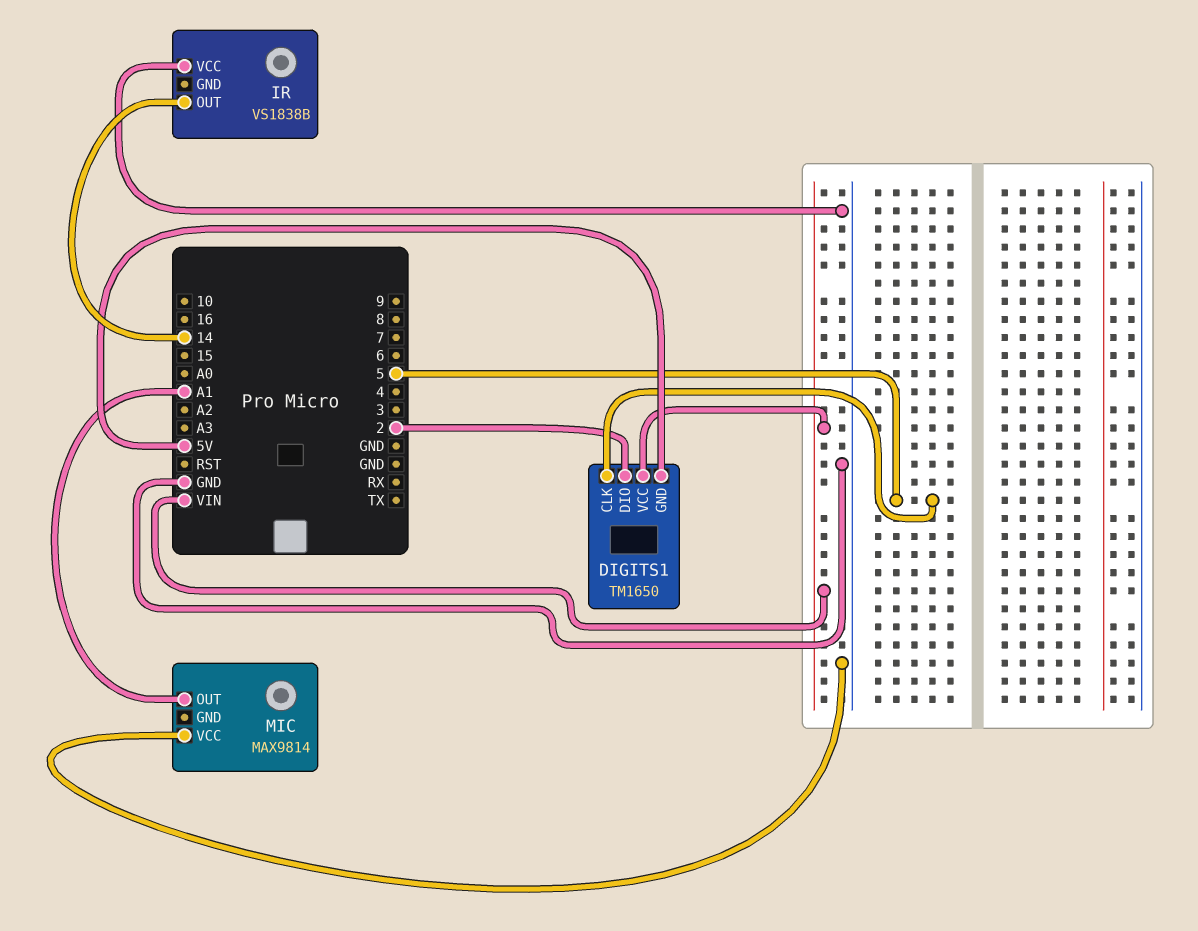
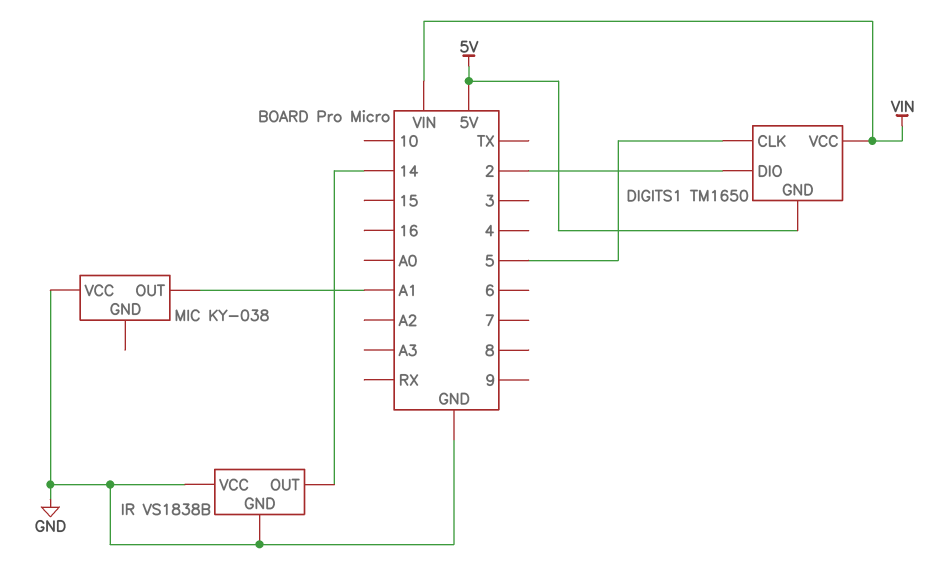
IR pin GND: none -> GND
MIC: MAX9814 -> KY-038

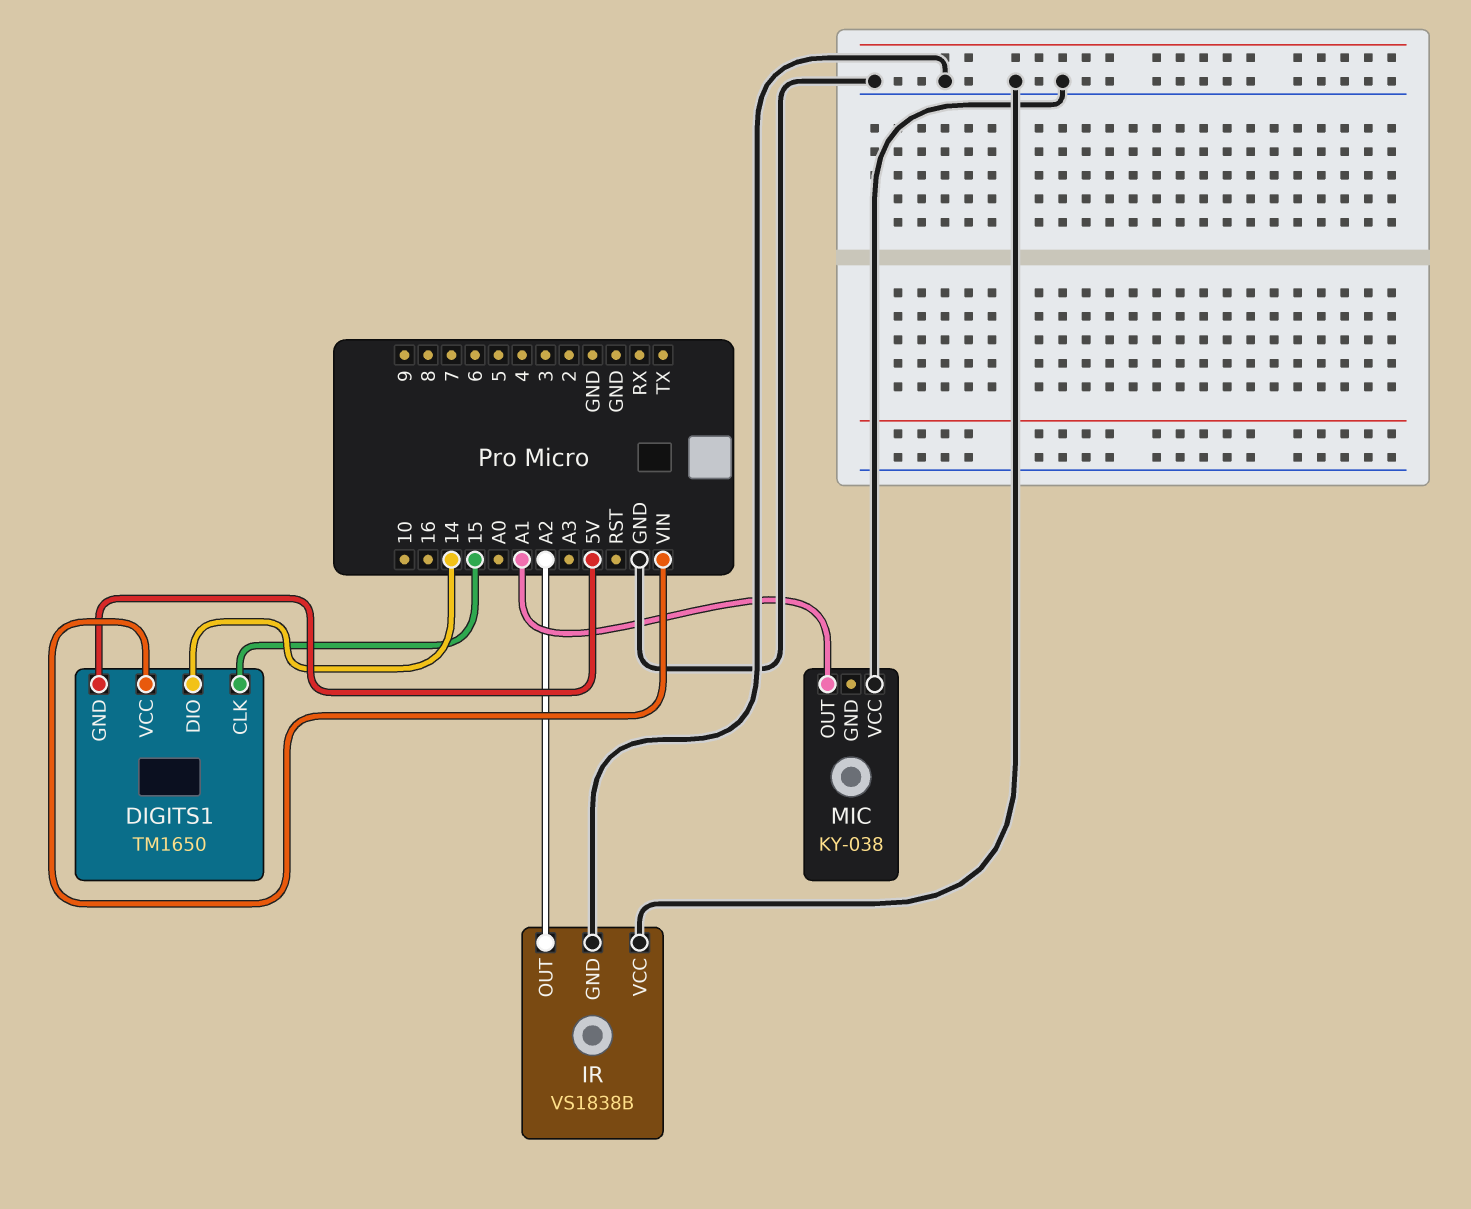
DIGITS1 pin CLK: 5 -> 15
DIGITS1 pin DIO: 2 -> 14
IR pin OUT: 14 -> A2

